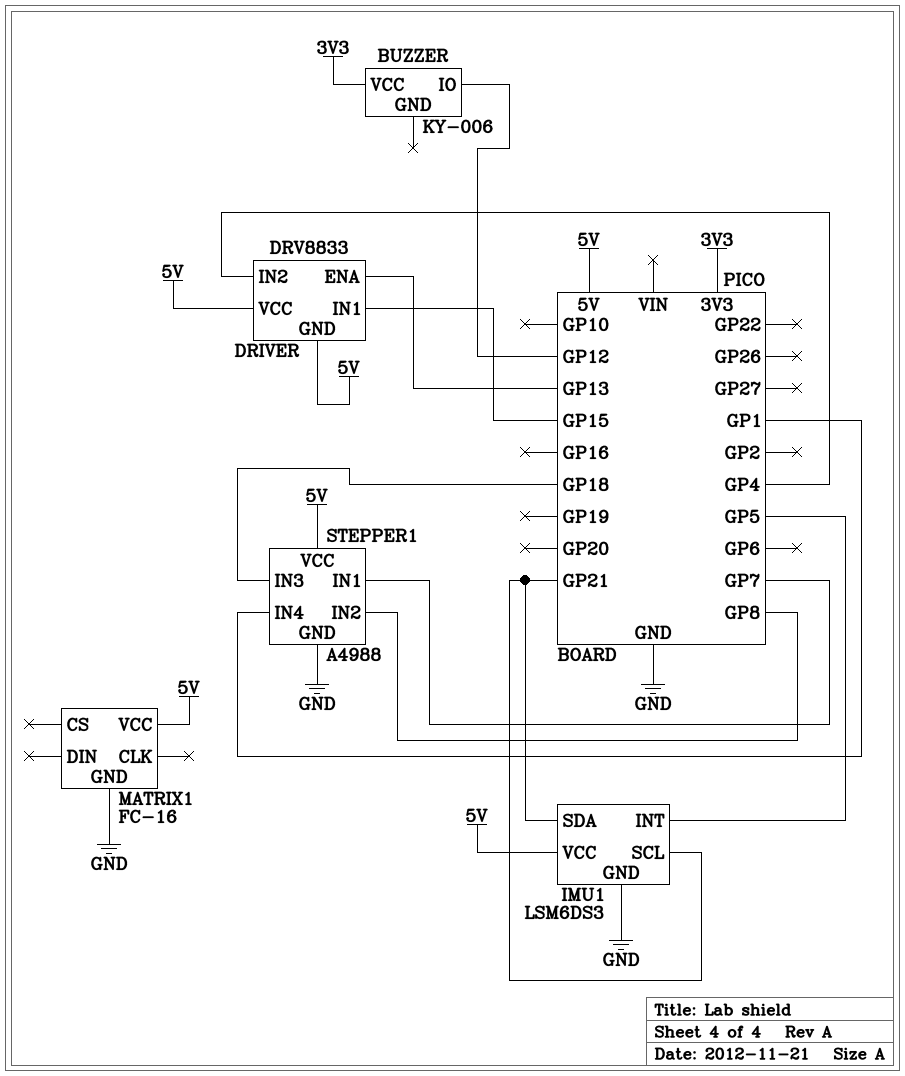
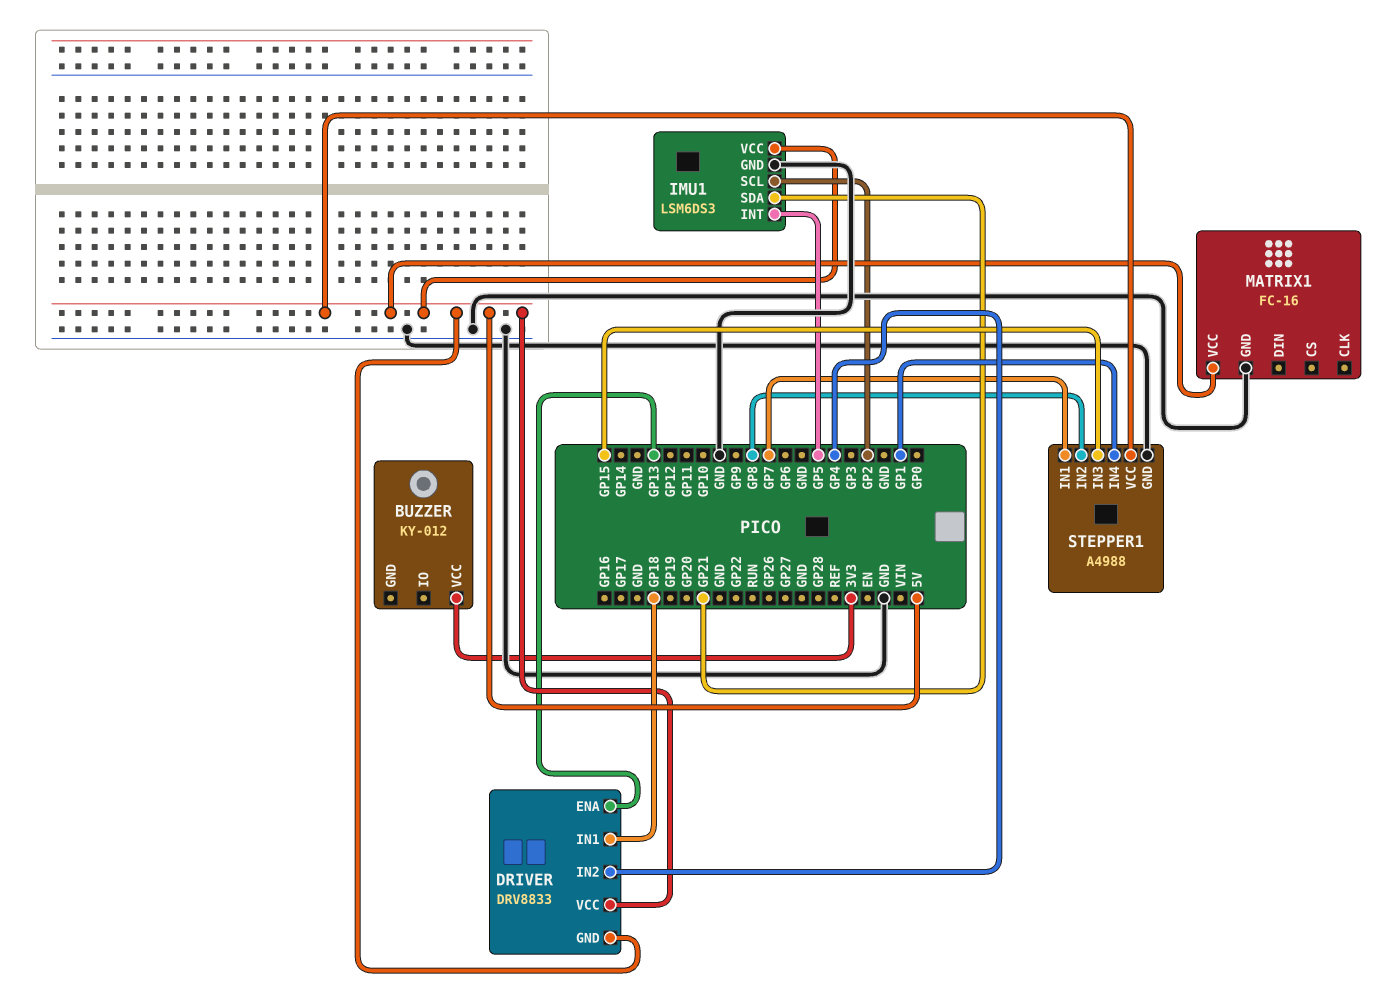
BUZZER: KY-006 -> KY-012
BUZZER pin IO: GP12 -> none
DRIVER pin IN1: GP15 -> GP18
IMU1 pin SCL: GP21 -> GP2
STEPPER1 pin IN3: GP18 -> GP15

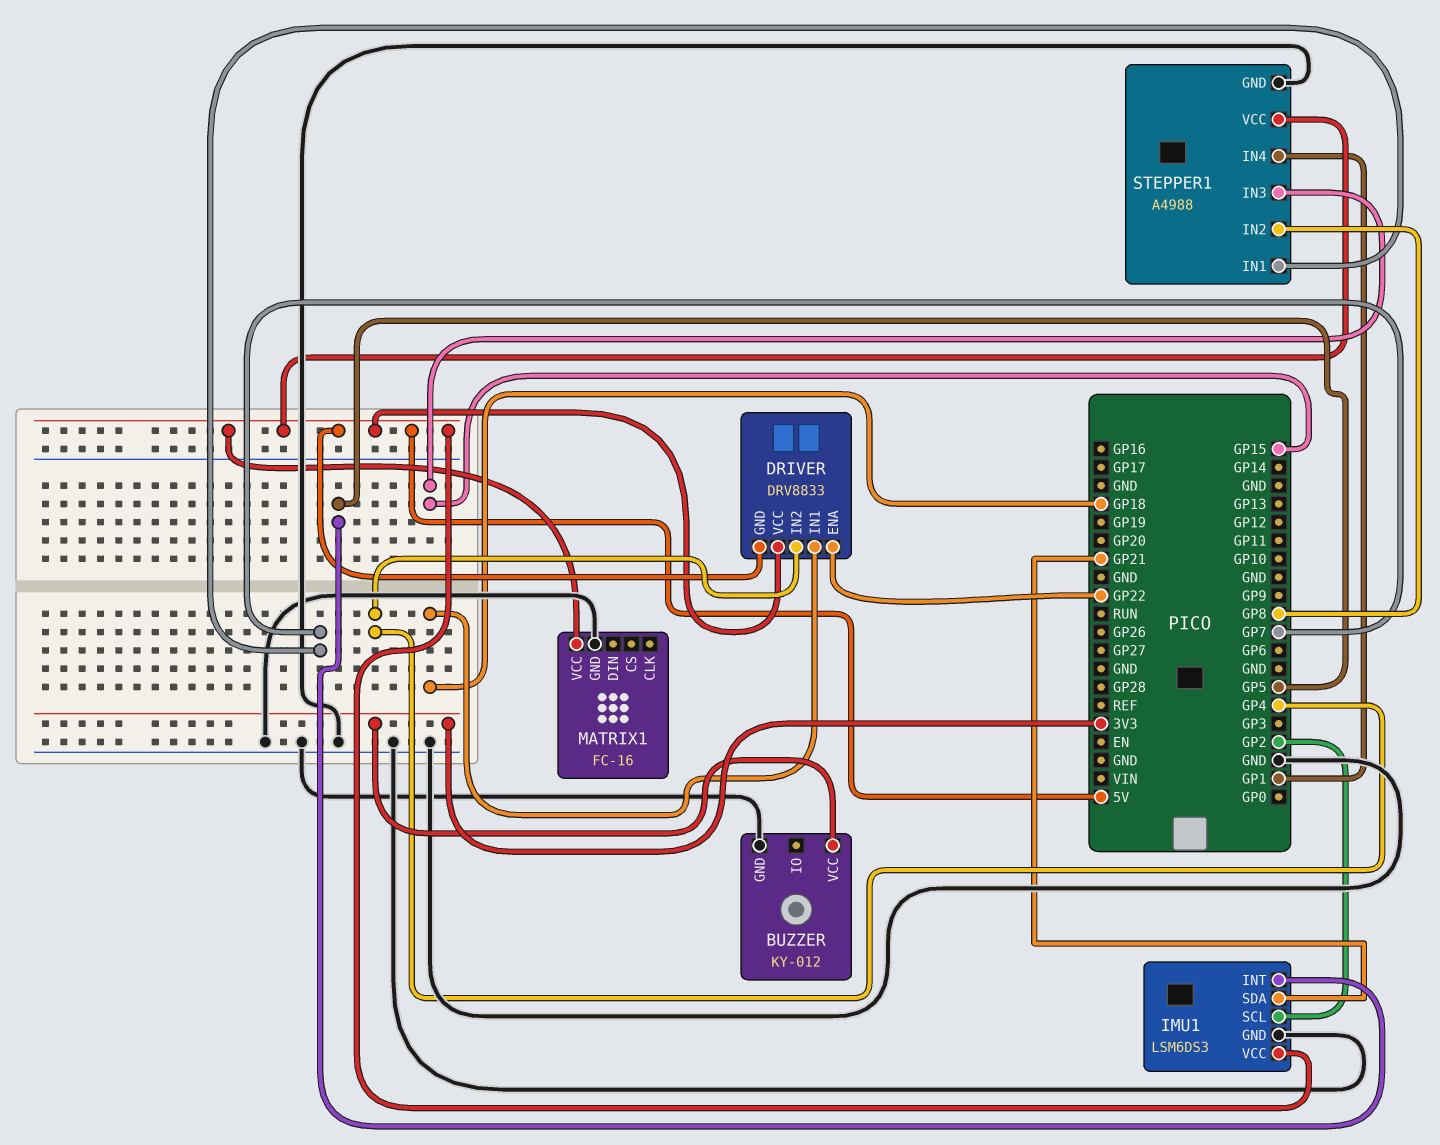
BUZZER pin GND: none -> GND
DRIVER pin ENA: GP13 -> GP22

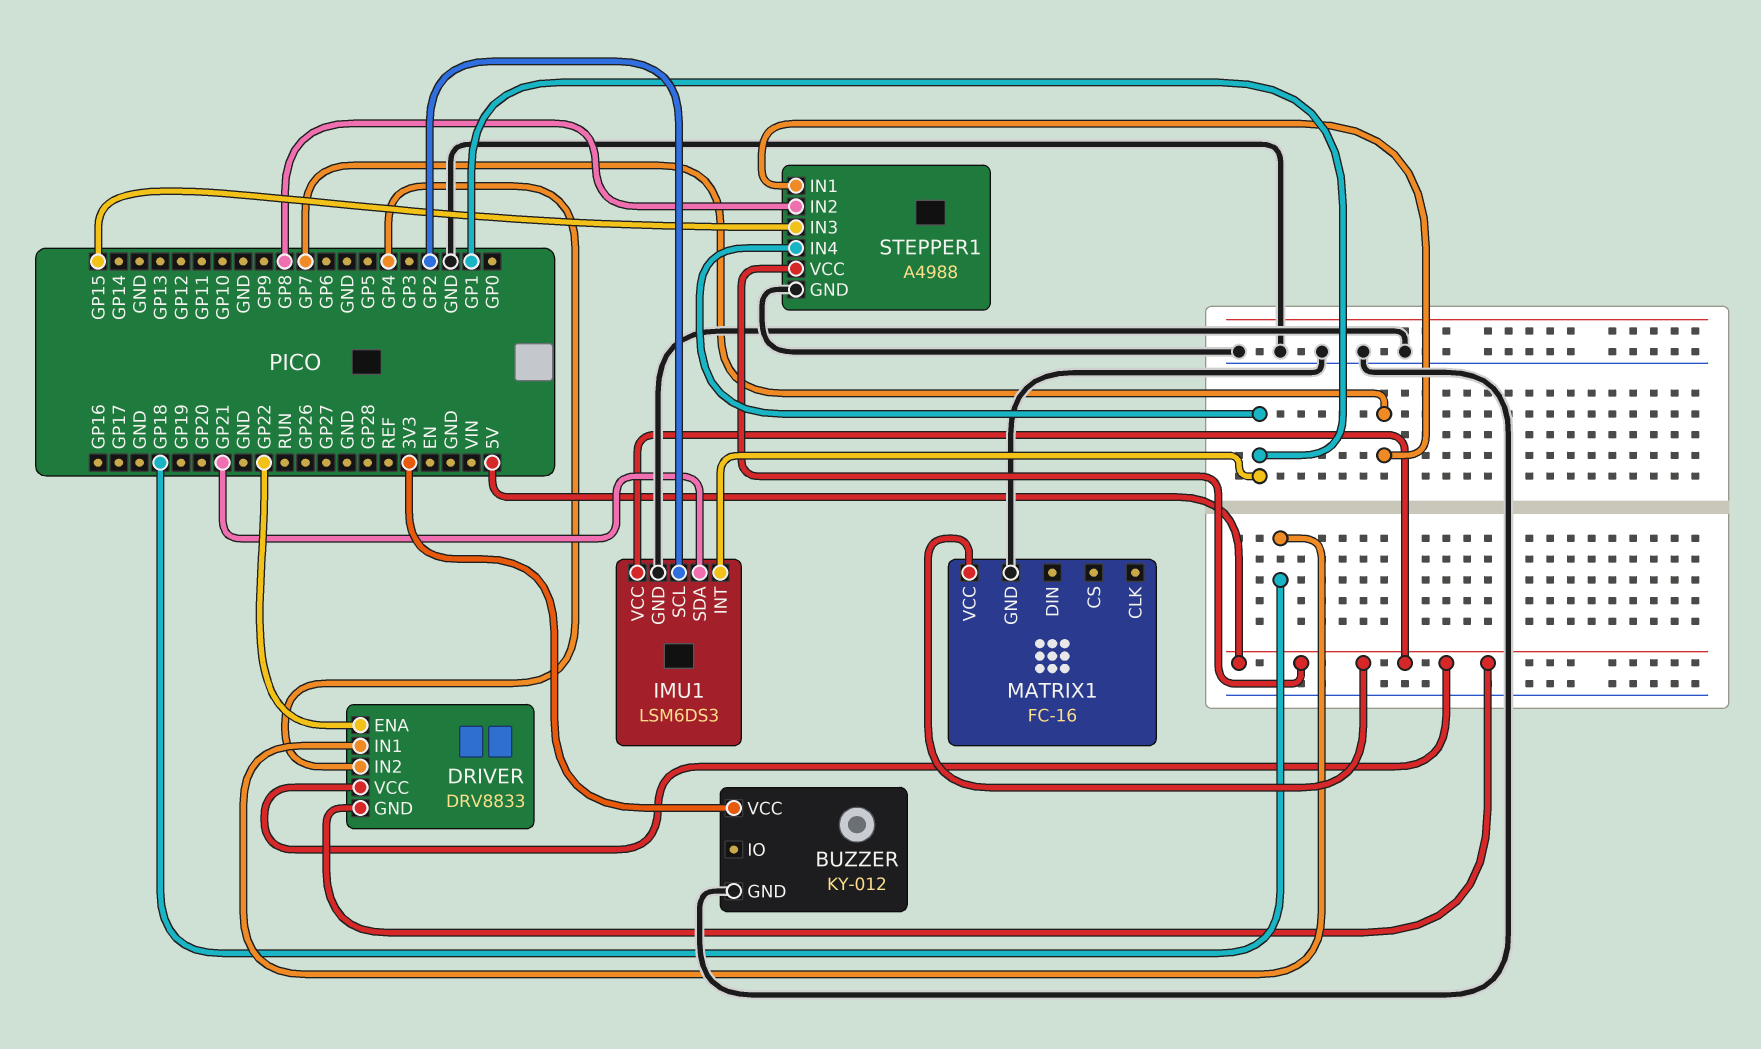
IMU1 pin INT: GP5 -> GP1

